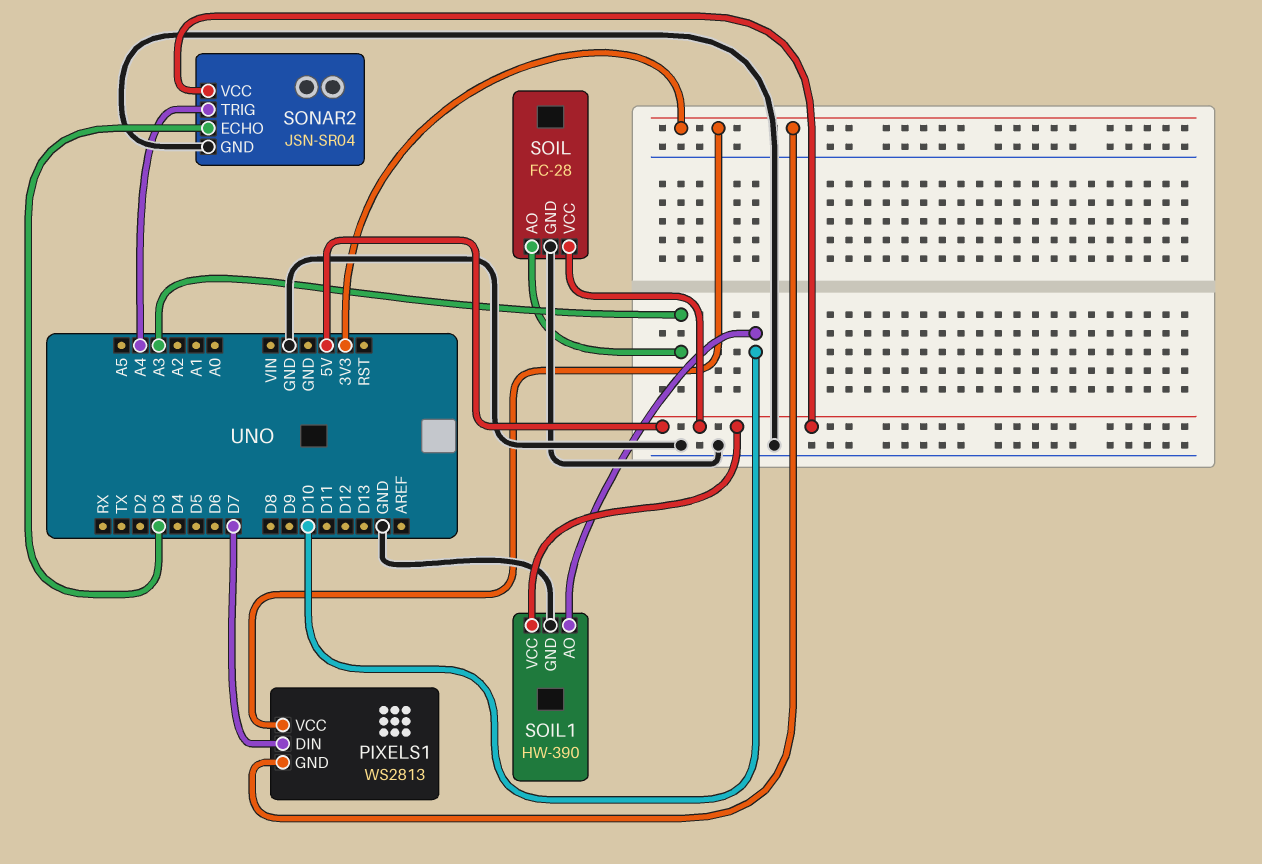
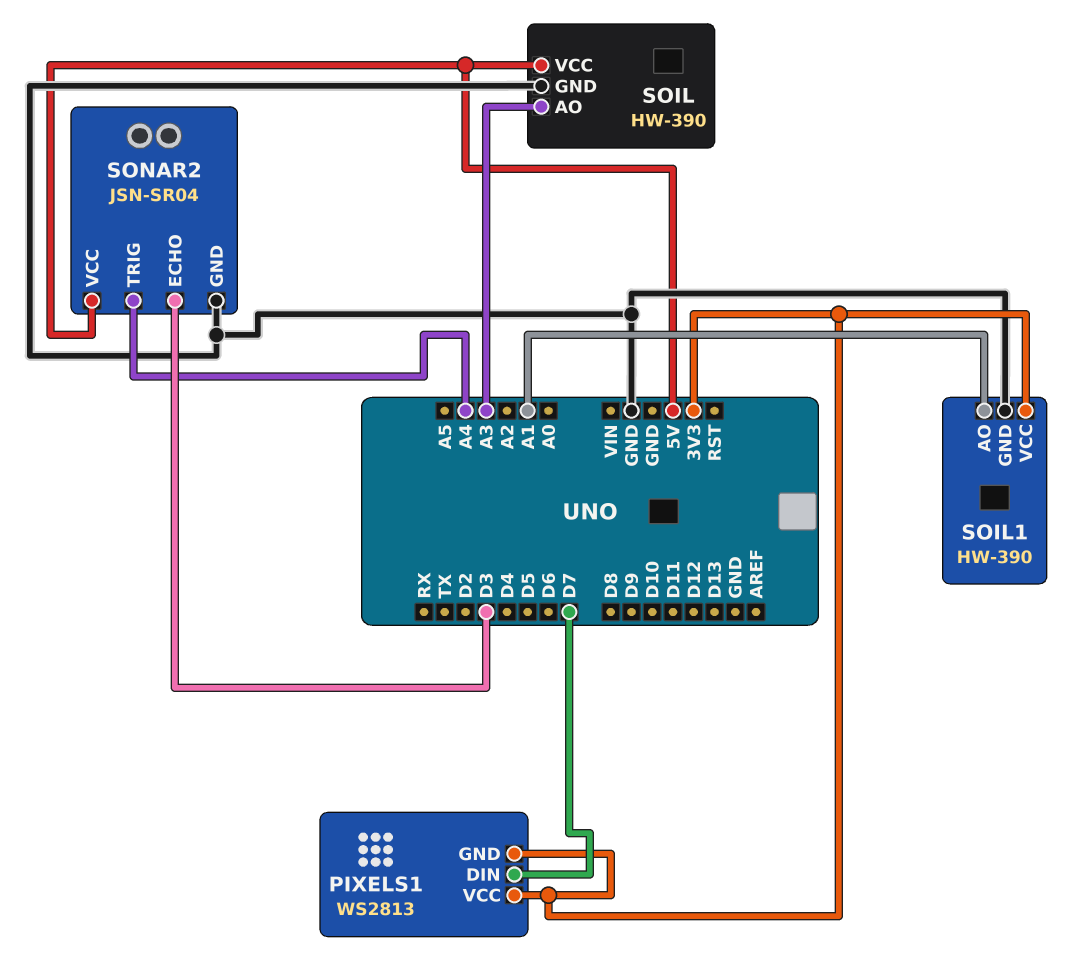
SOIL: FC-28 -> HW-390
SOIL1 pin AO: D10 -> A1
SOIL1 pin VCC: 5V -> 3V3

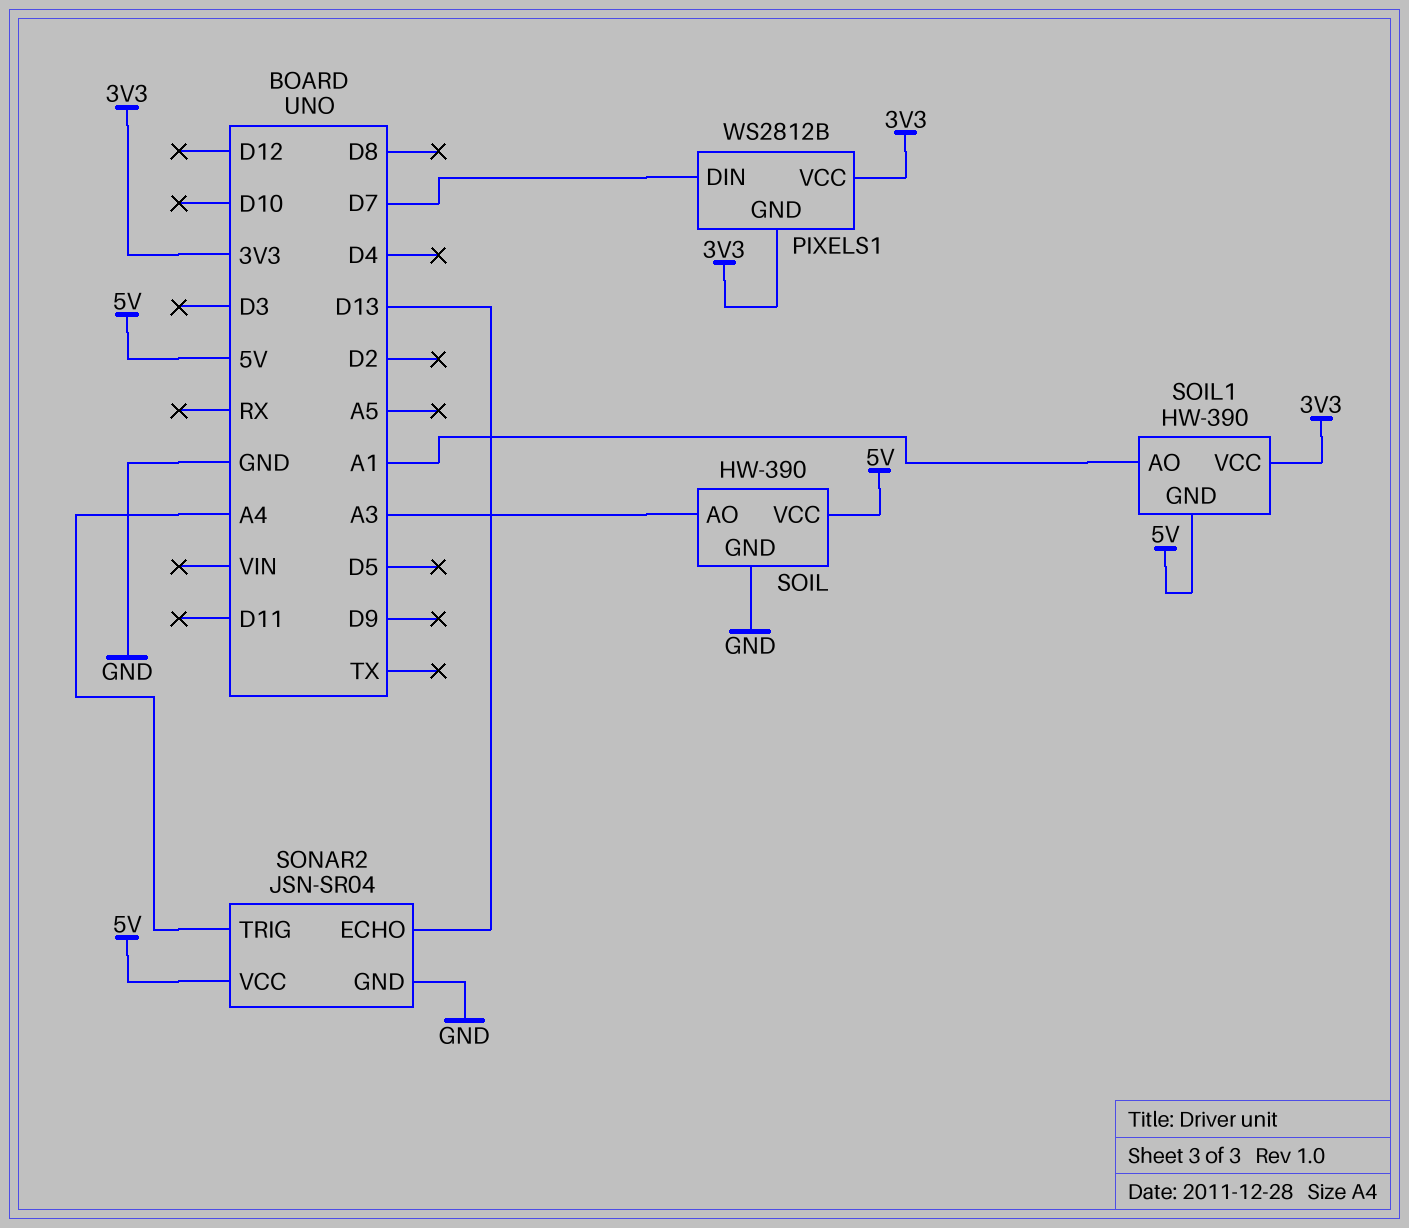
PIXELS1: WS2813 -> WS2812B
SOIL1 pin GND: GND -> 5V
SONAR2 pin ECHO: D3 -> D13

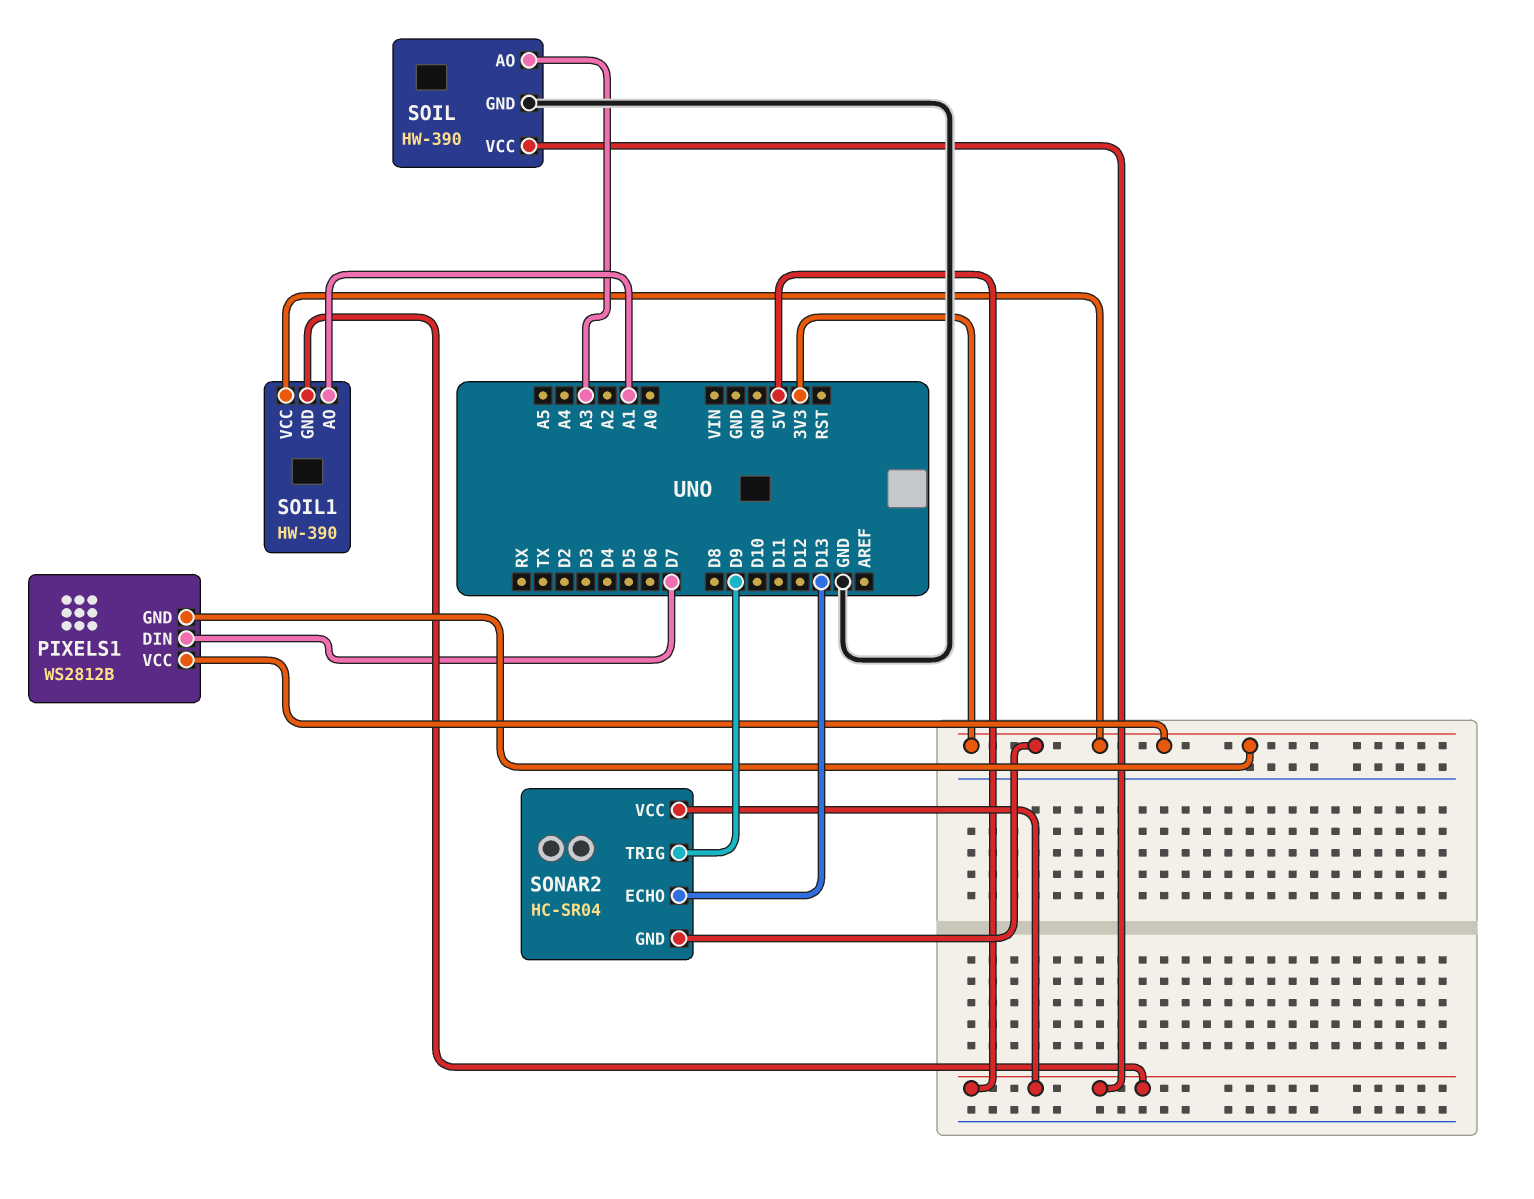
SONAR2: JSN-SR04 -> HC-SR04
SONAR2 pin GND: GND -> 3V3
SONAR2 pin TRIG: A4 -> D9

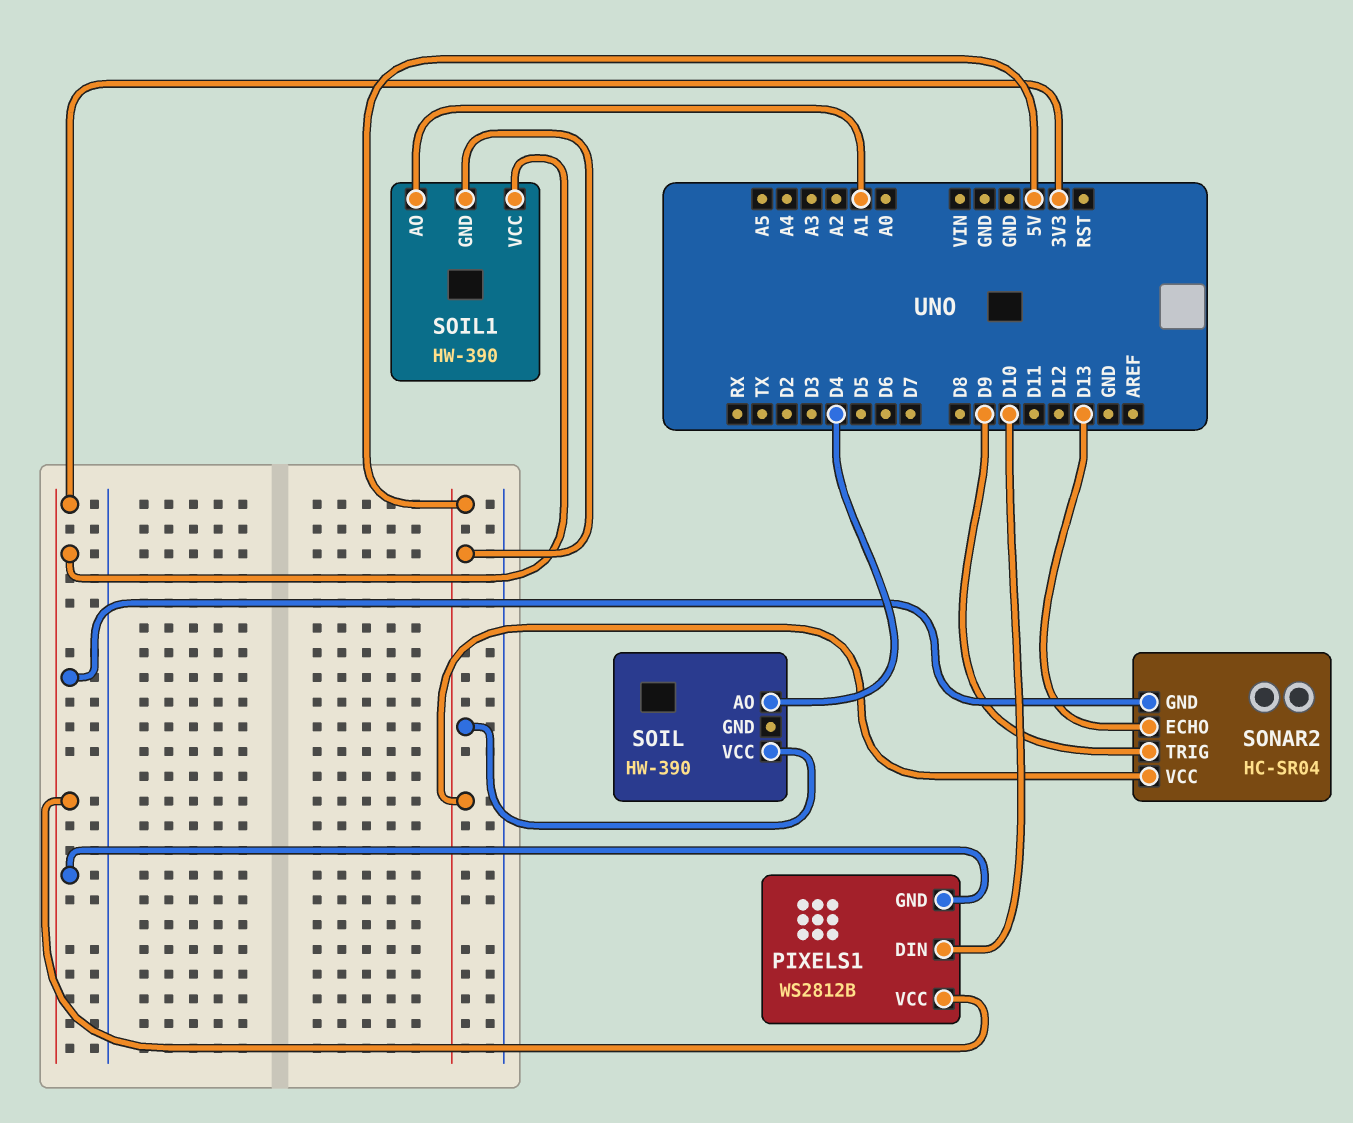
PIXELS1 pin DIN: D7 -> D10
SOIL pin AO: A3 -> D4
SOIL pin GND: GND -> none

